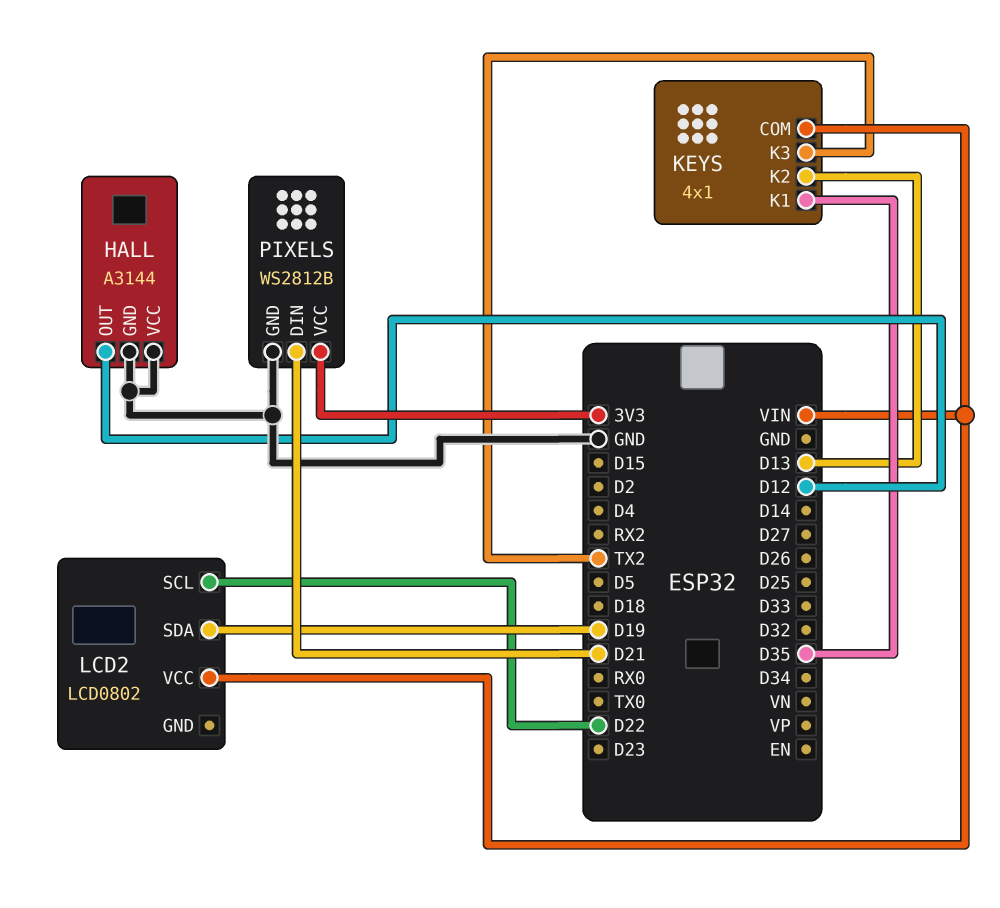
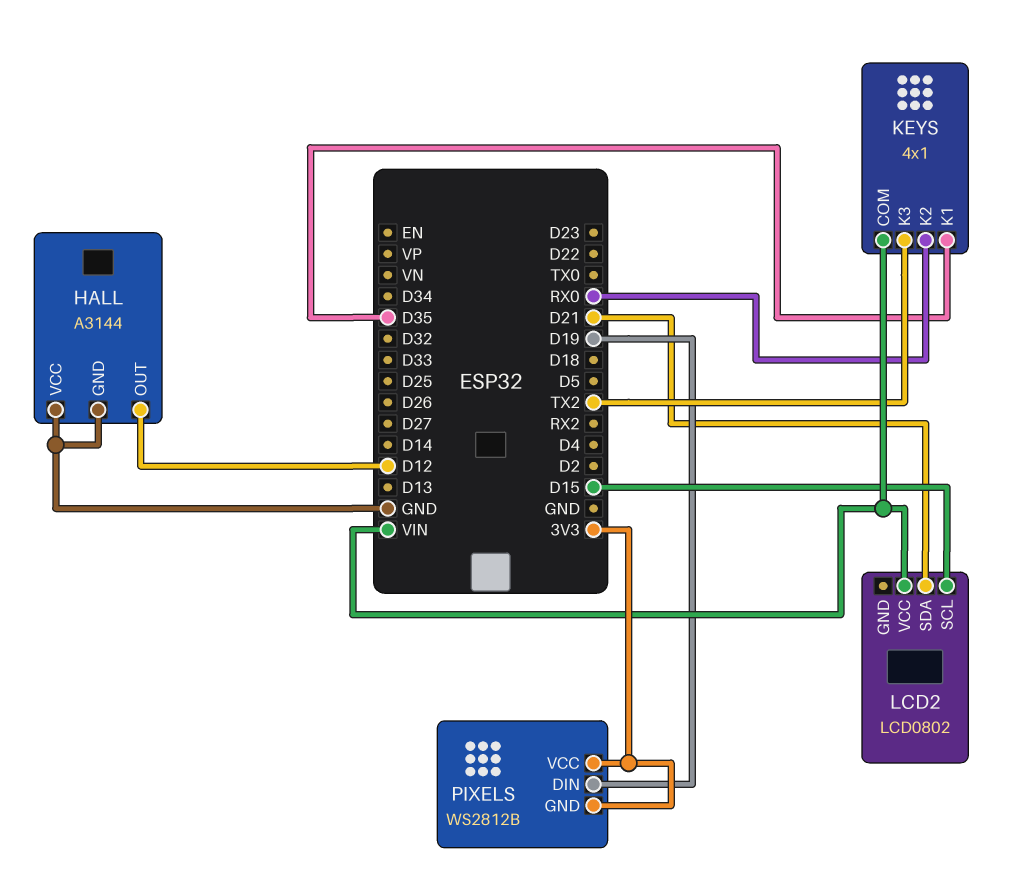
KEYS pin K2: D13 -> RX0
LCD2 pin SCL: D22 -> D15
LCD2 pin SDA: D19 -> D21
PIXELS pin DIN: D21 -> D19
PIXELS pin GND: GND -> 3V3

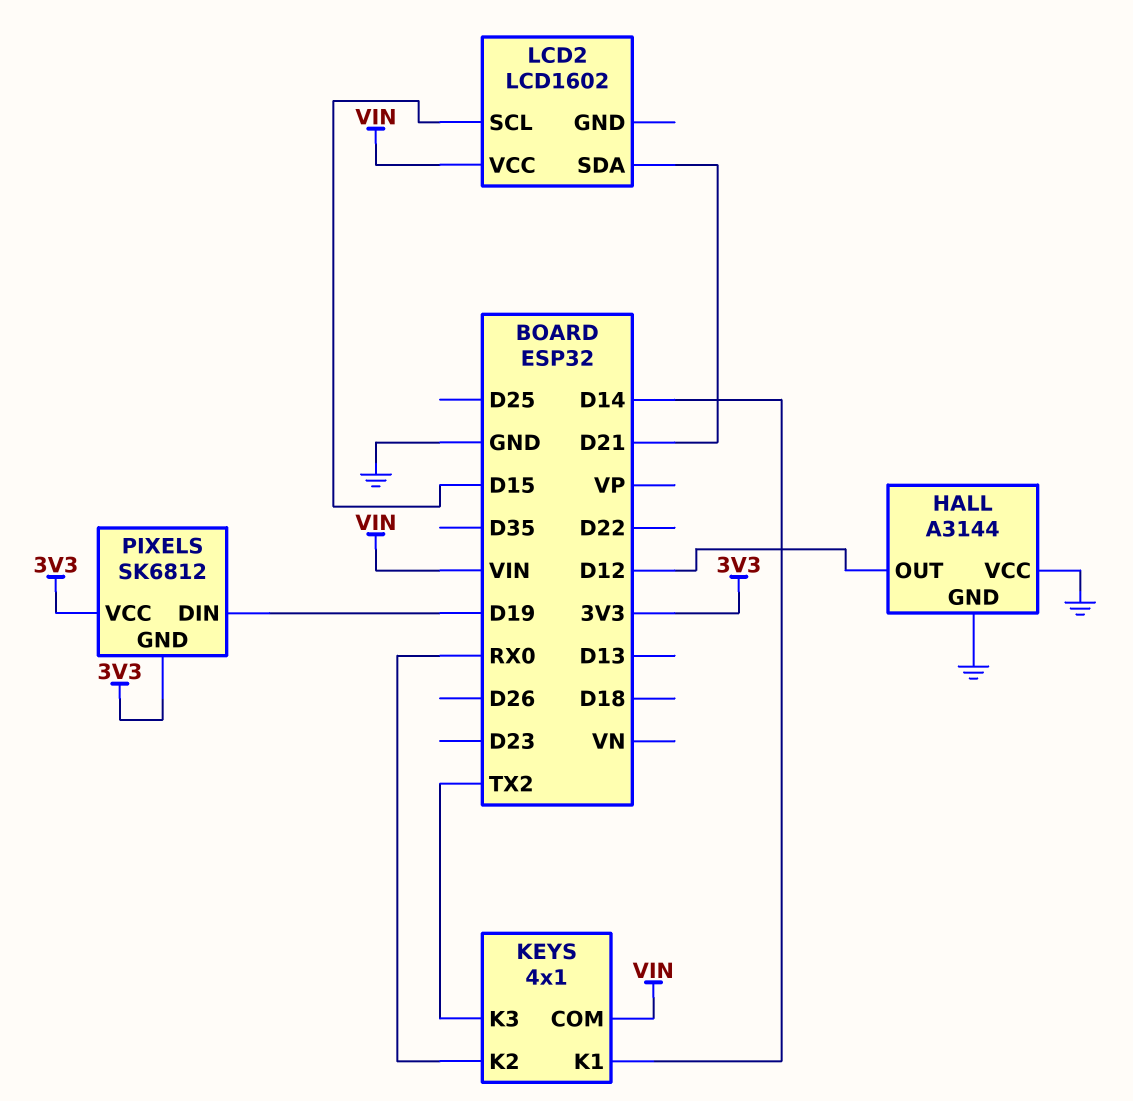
KEYS pin K1: D35 -> D14
LCD2: LCD0802 -> LCD1602
PIXELS: WS2812B -> SK6812

